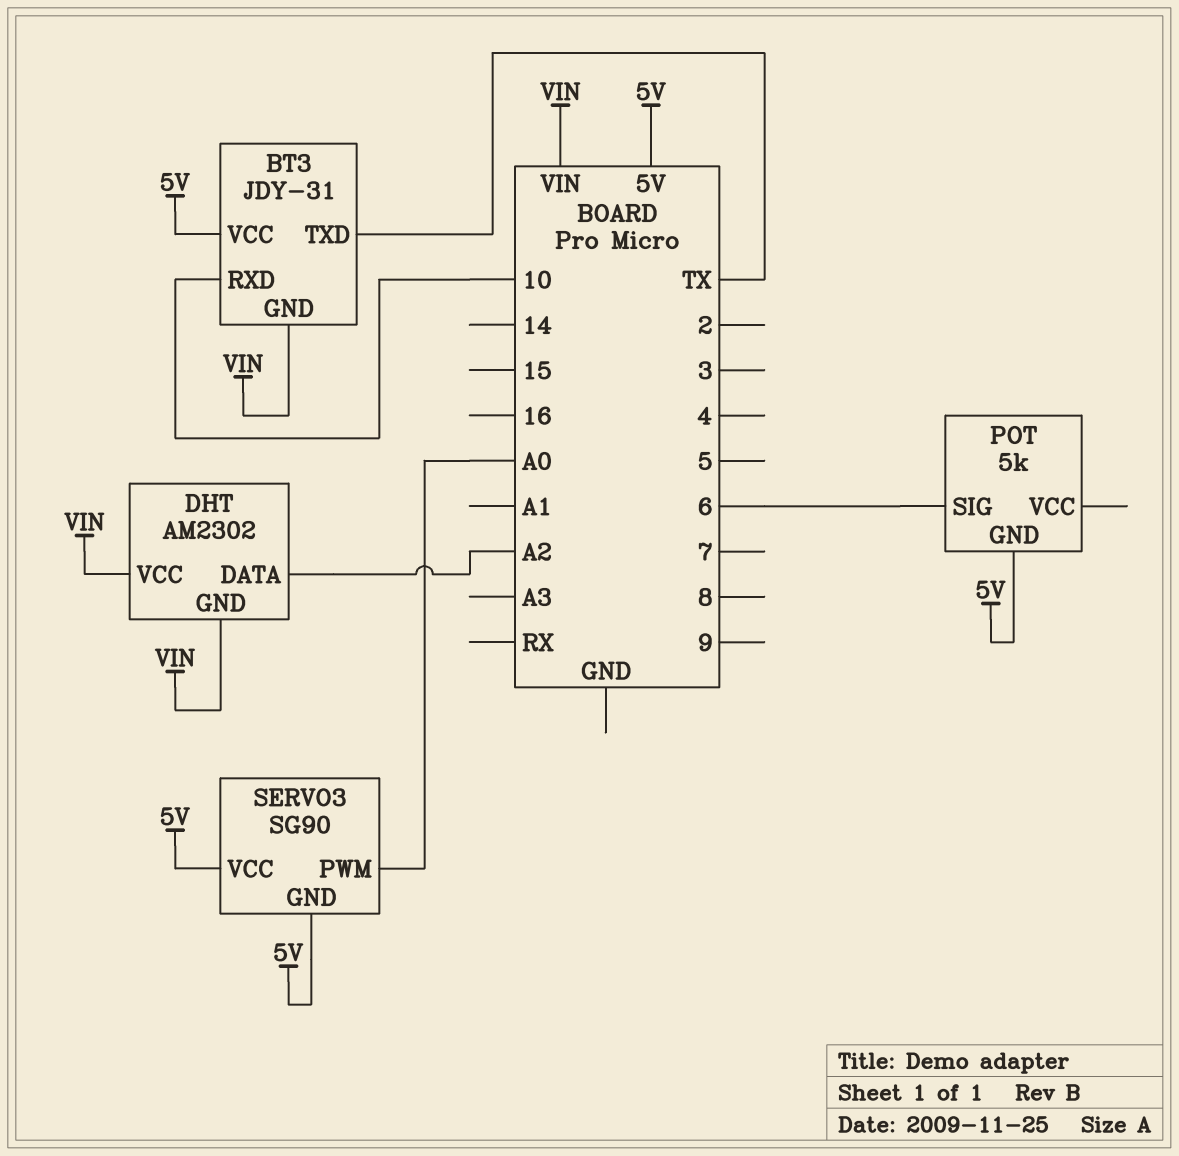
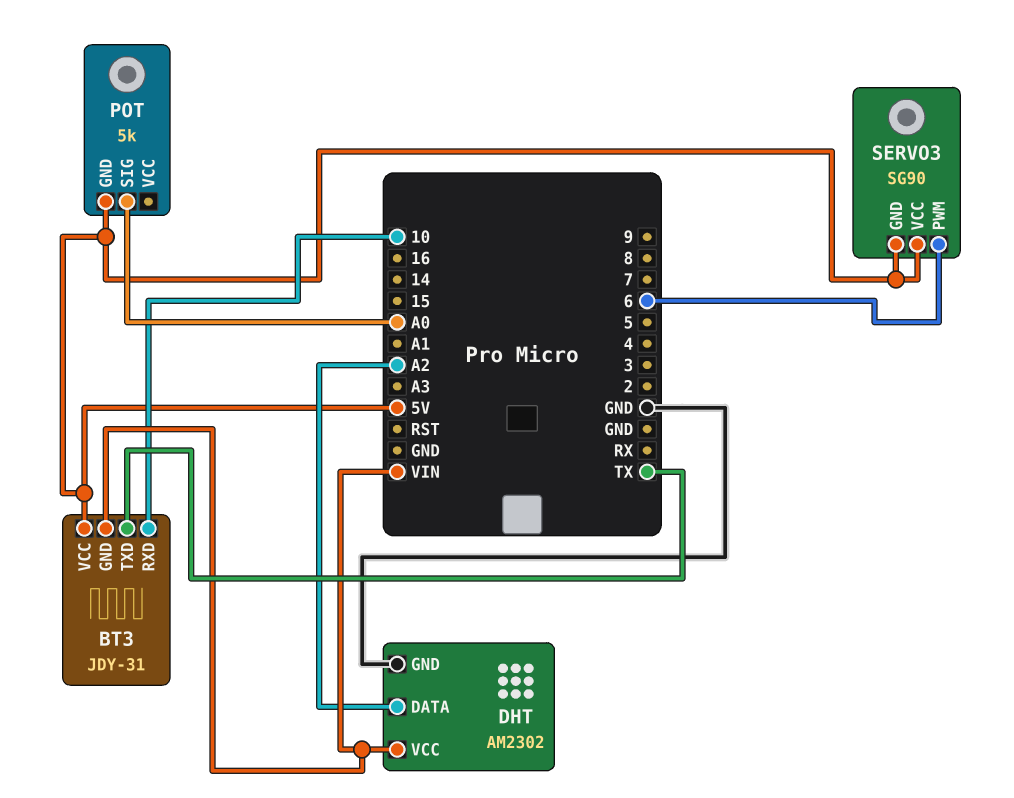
DHT pin GND: VIN -> GND
POT pin SIG: 6 -> A0
SERVO3 pin PWM: A0 -> 6

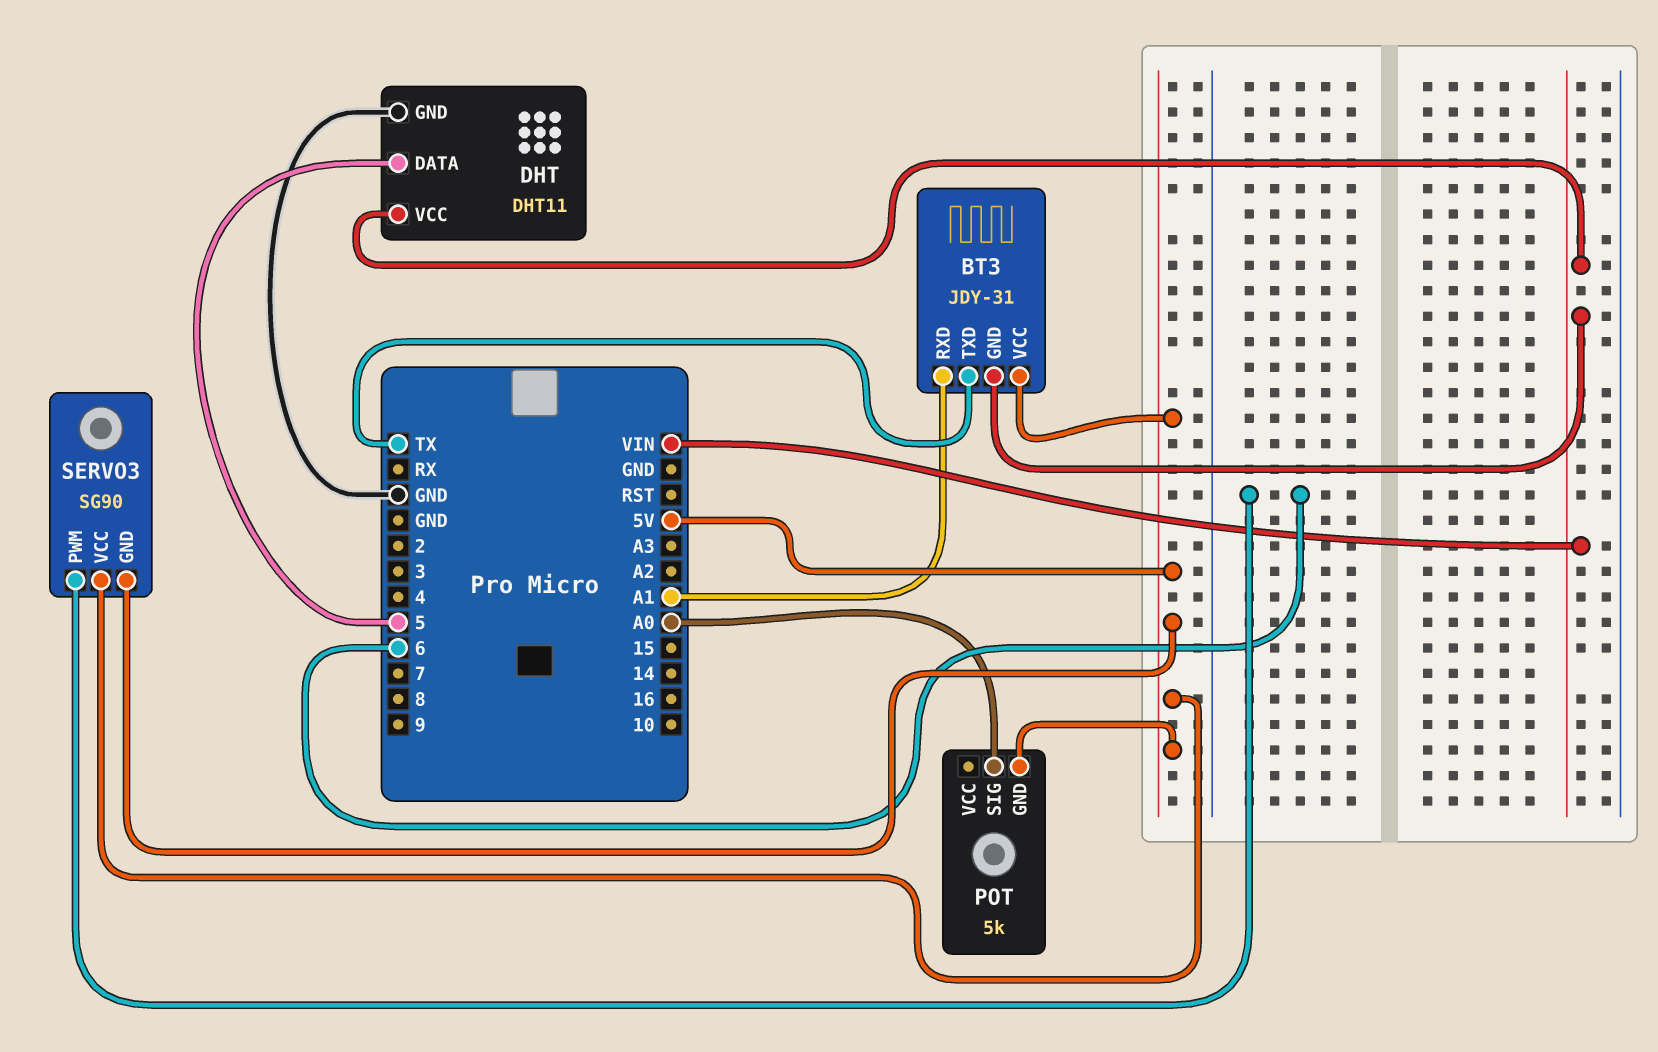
BT3 pin RXD: 10 -> A1
DHT: AM2302 -> DHT11
DHT pin DATA: A2 -> 5

